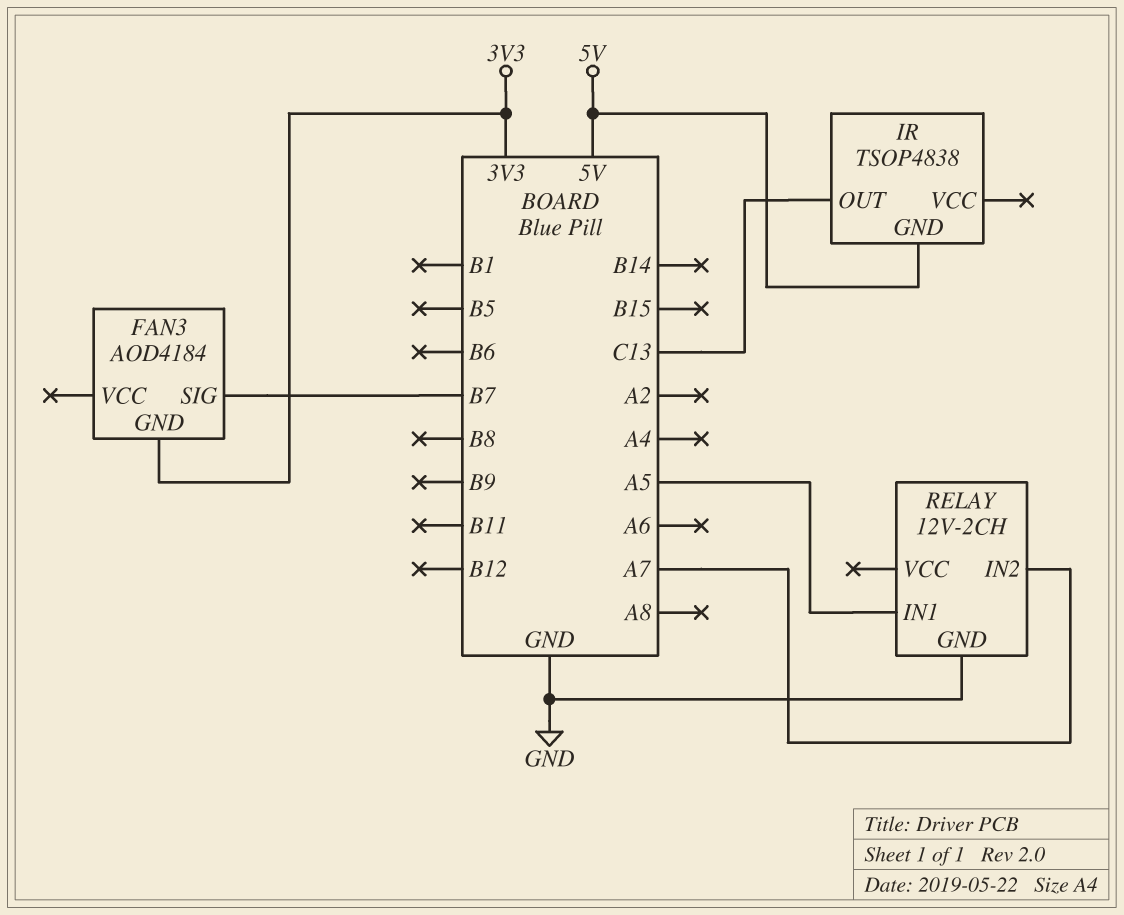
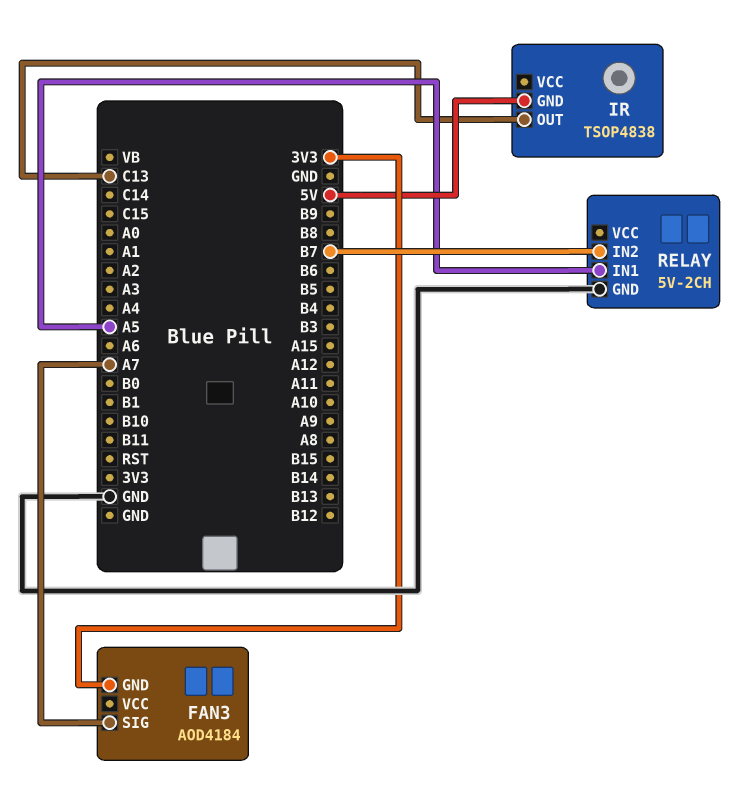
FAN3 pin SIG: B7 -> A7
RELAY: 12V-2CH -> 5V-2CH
RELAY pin IN2: A7 -> B7

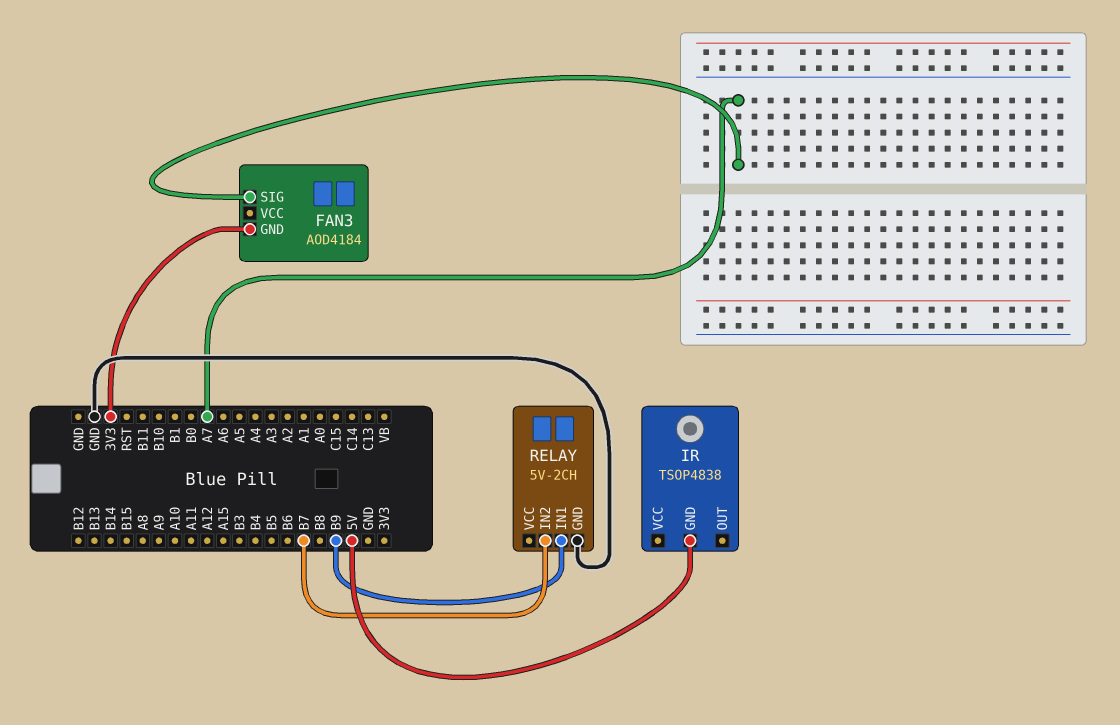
IR pin OUT: C13 -> none
RELAY pin IN1: A5 -> B9

